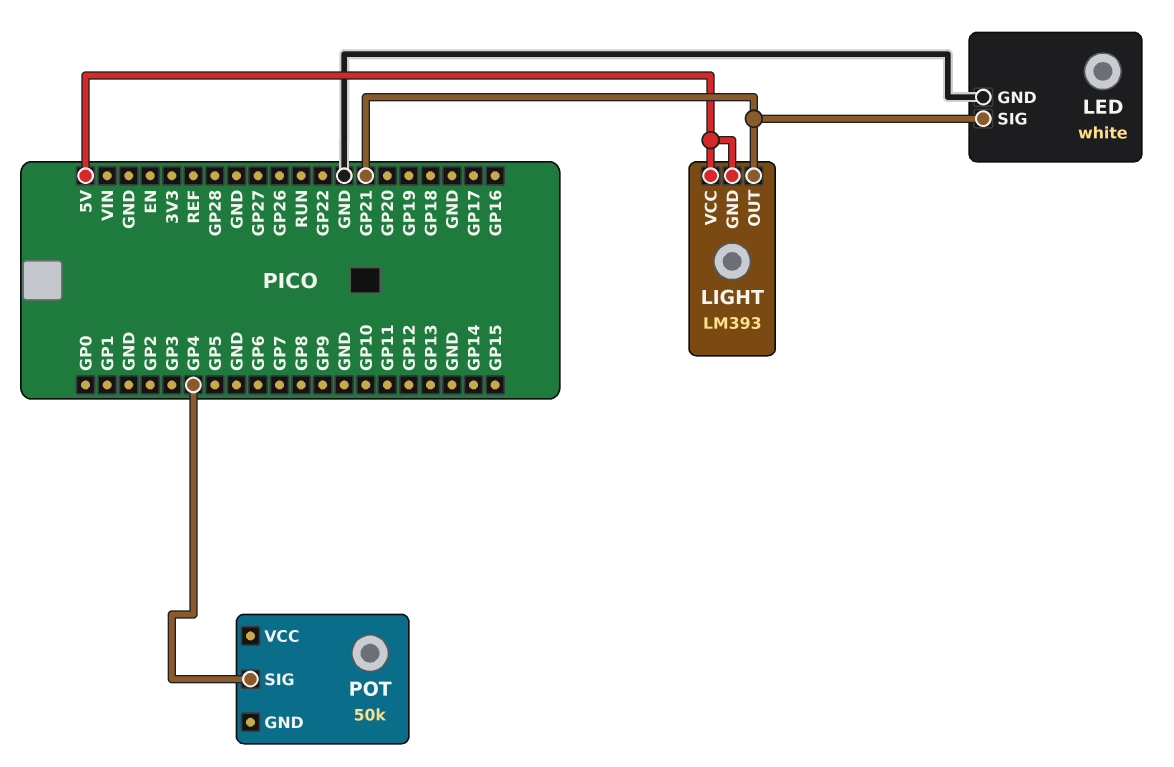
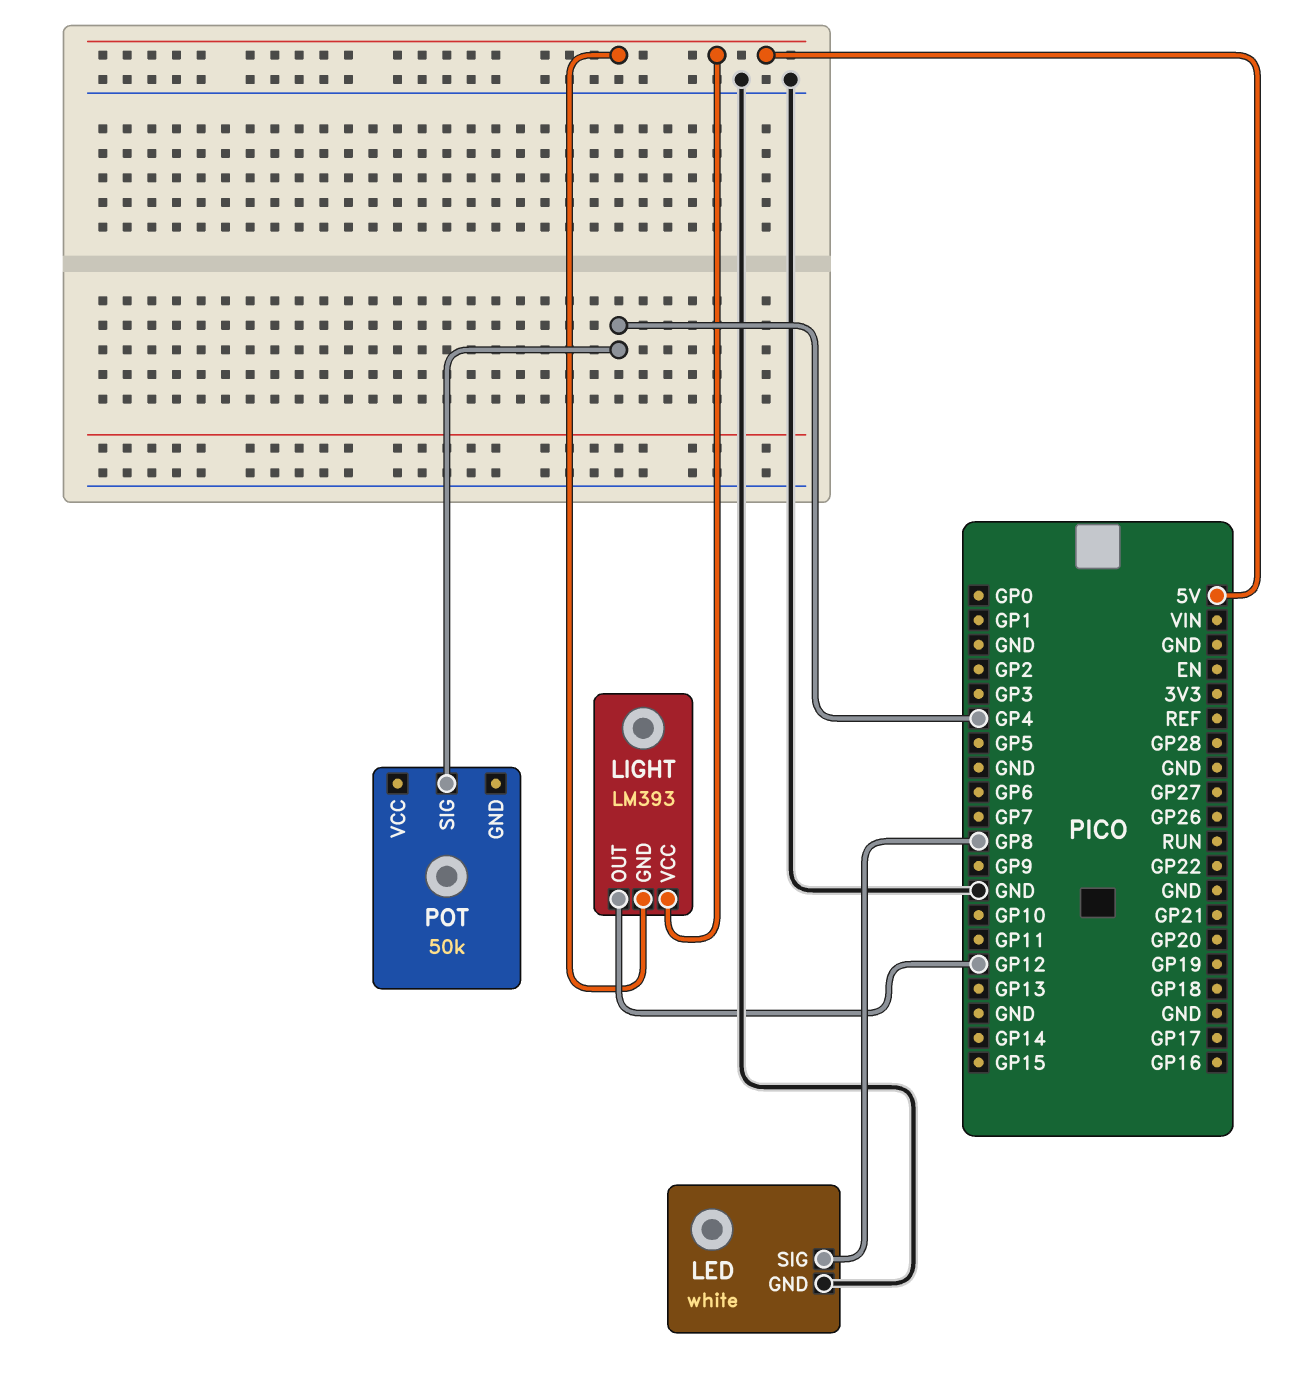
LED pin SIG: GP21 -> GP8
LIGHT pin OUT: GP21 -> GP12

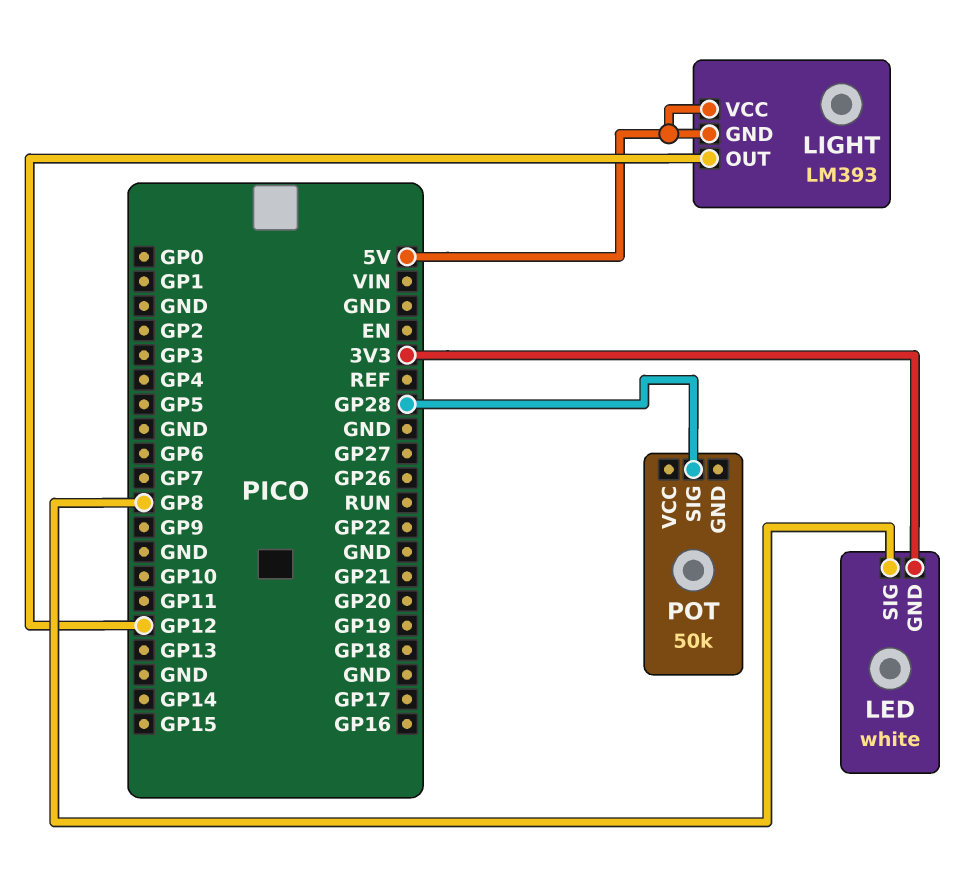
LED pin GND: GND -> 3V3
POT pin SIG: GP4 -> GP28

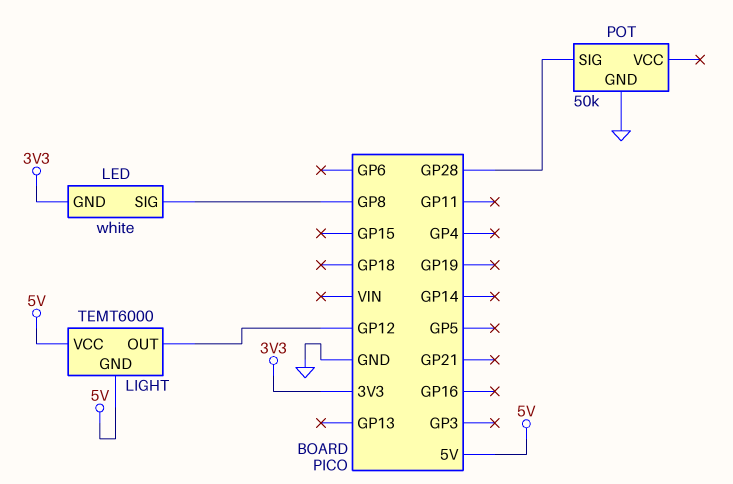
LIGHT: LM393 -> TEMT6000
POT pin GND: none -> GND

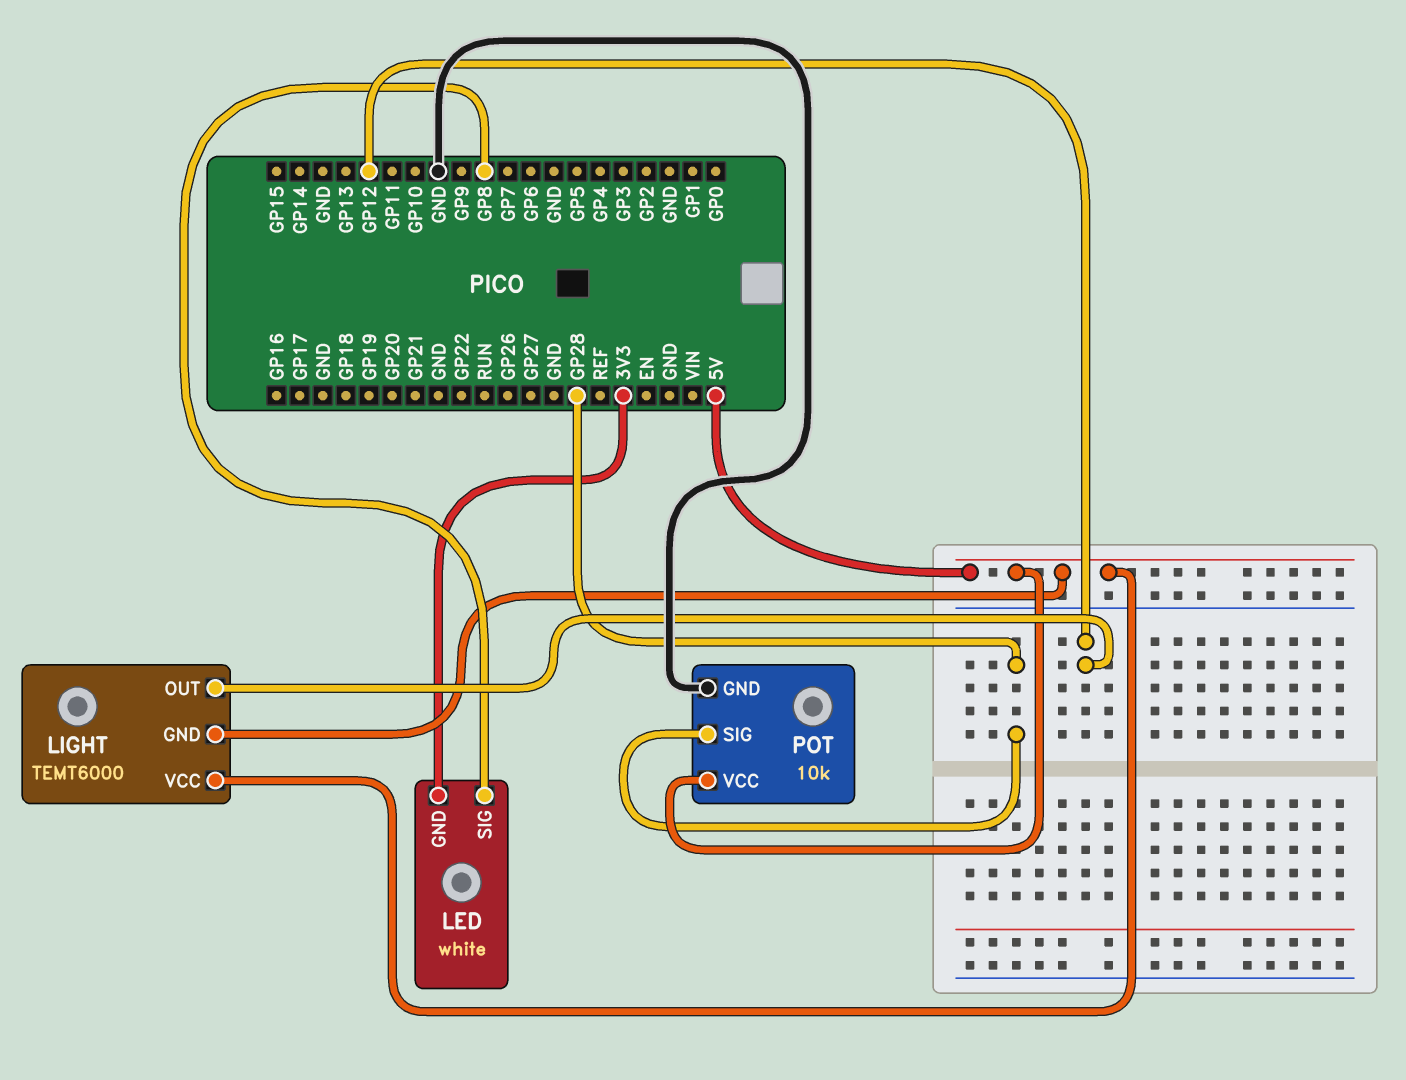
POT: 50k -> 10k
POT pin VCC: none -> 5V

